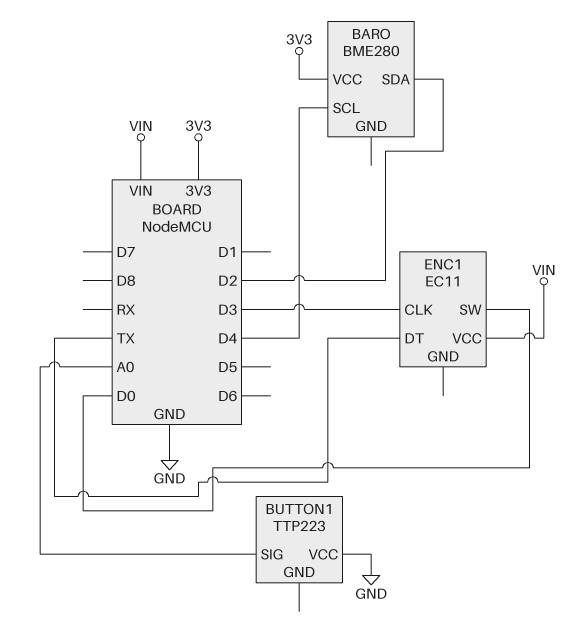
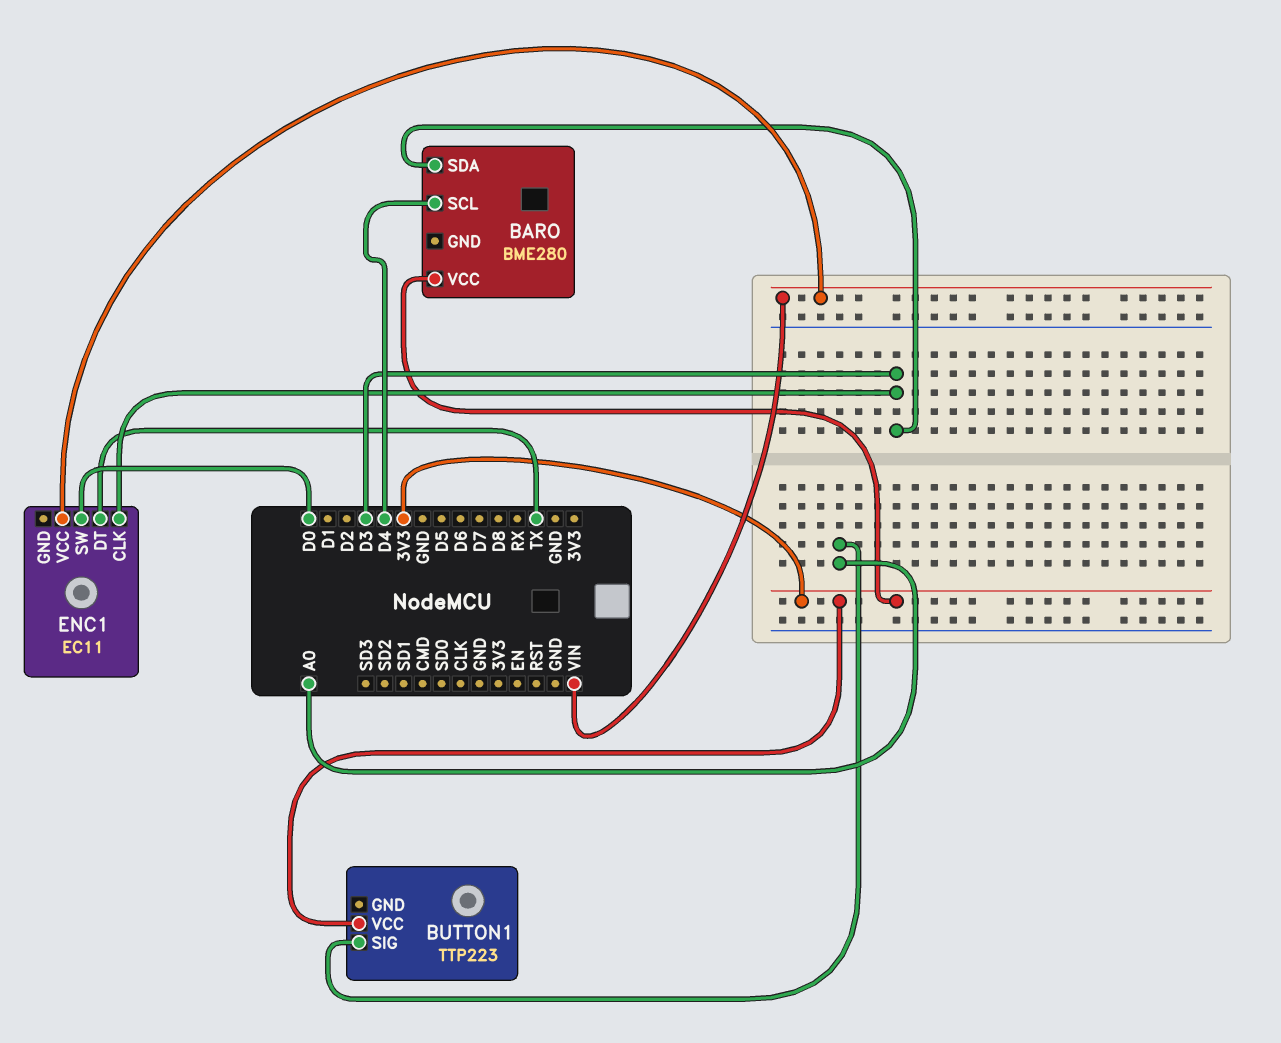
BARO pin SDA: D2 -> D3
BUTTON1 pin VCC: GND -> 3V3

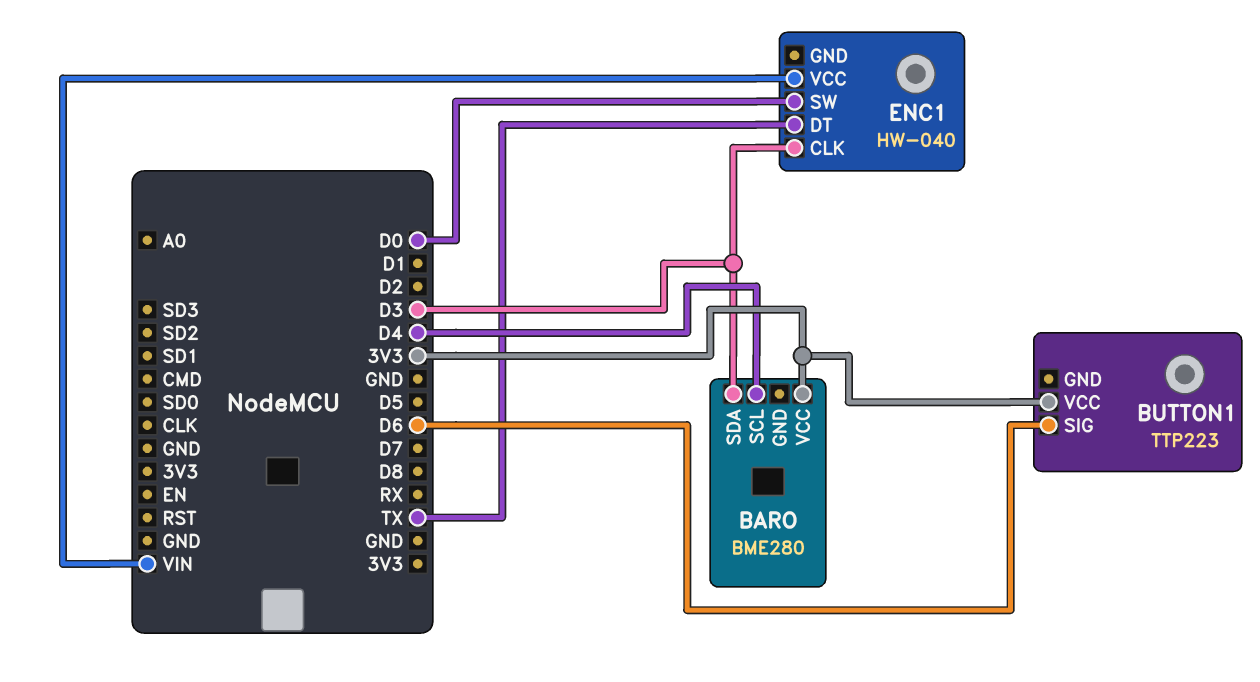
BUTTON1 pin SIG: A0 -> D6
ENC1: EC11 -> HW-040

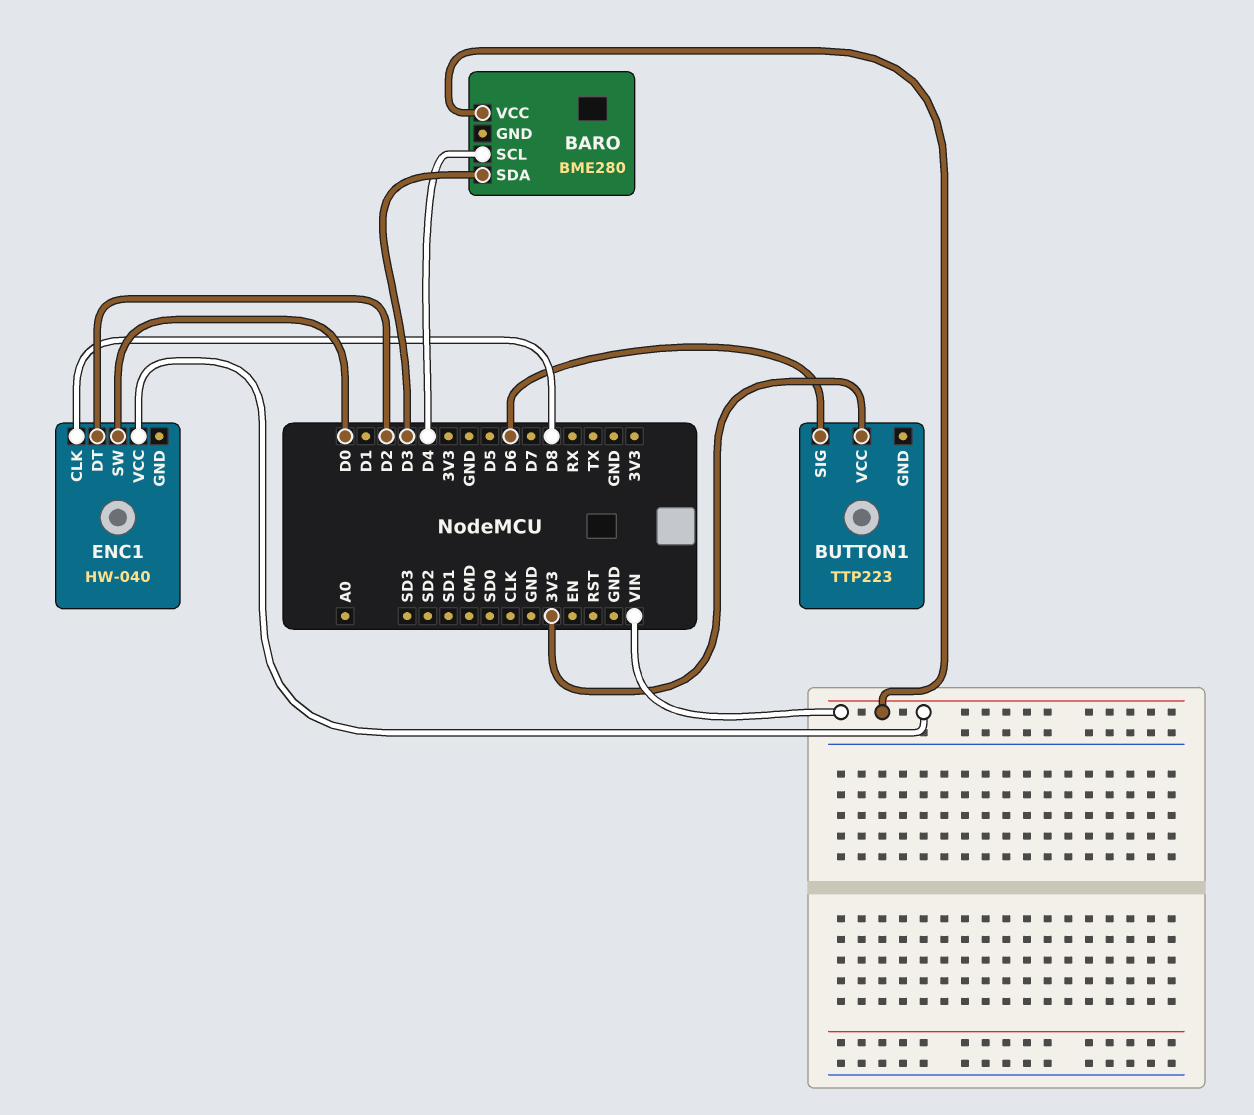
BARO pin VCC: 3V3 -> VIN
ENC1 pin CLK: D3 -> D8
ENC1 pin DT: TX -> D2

